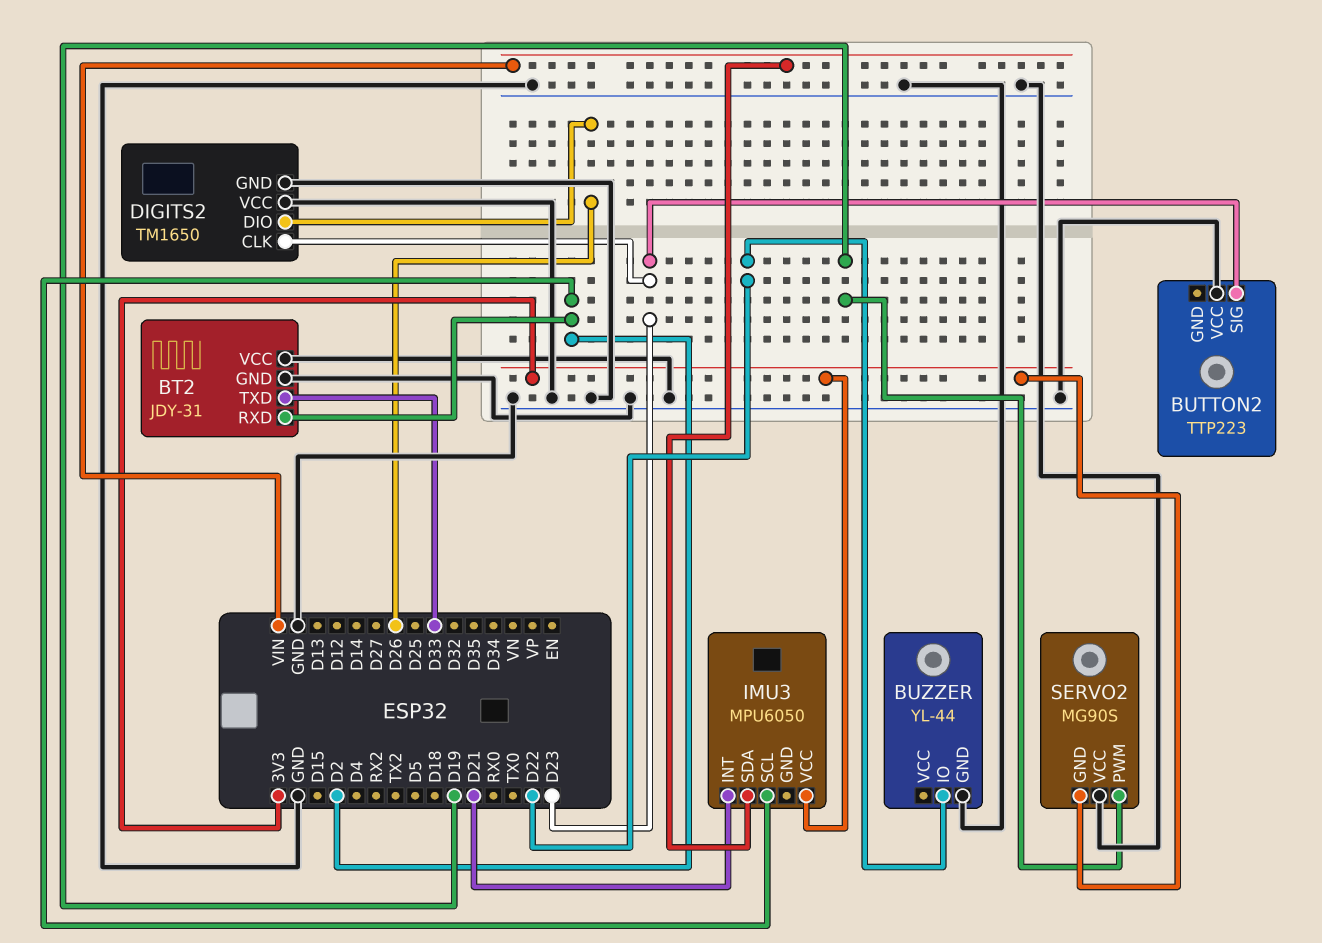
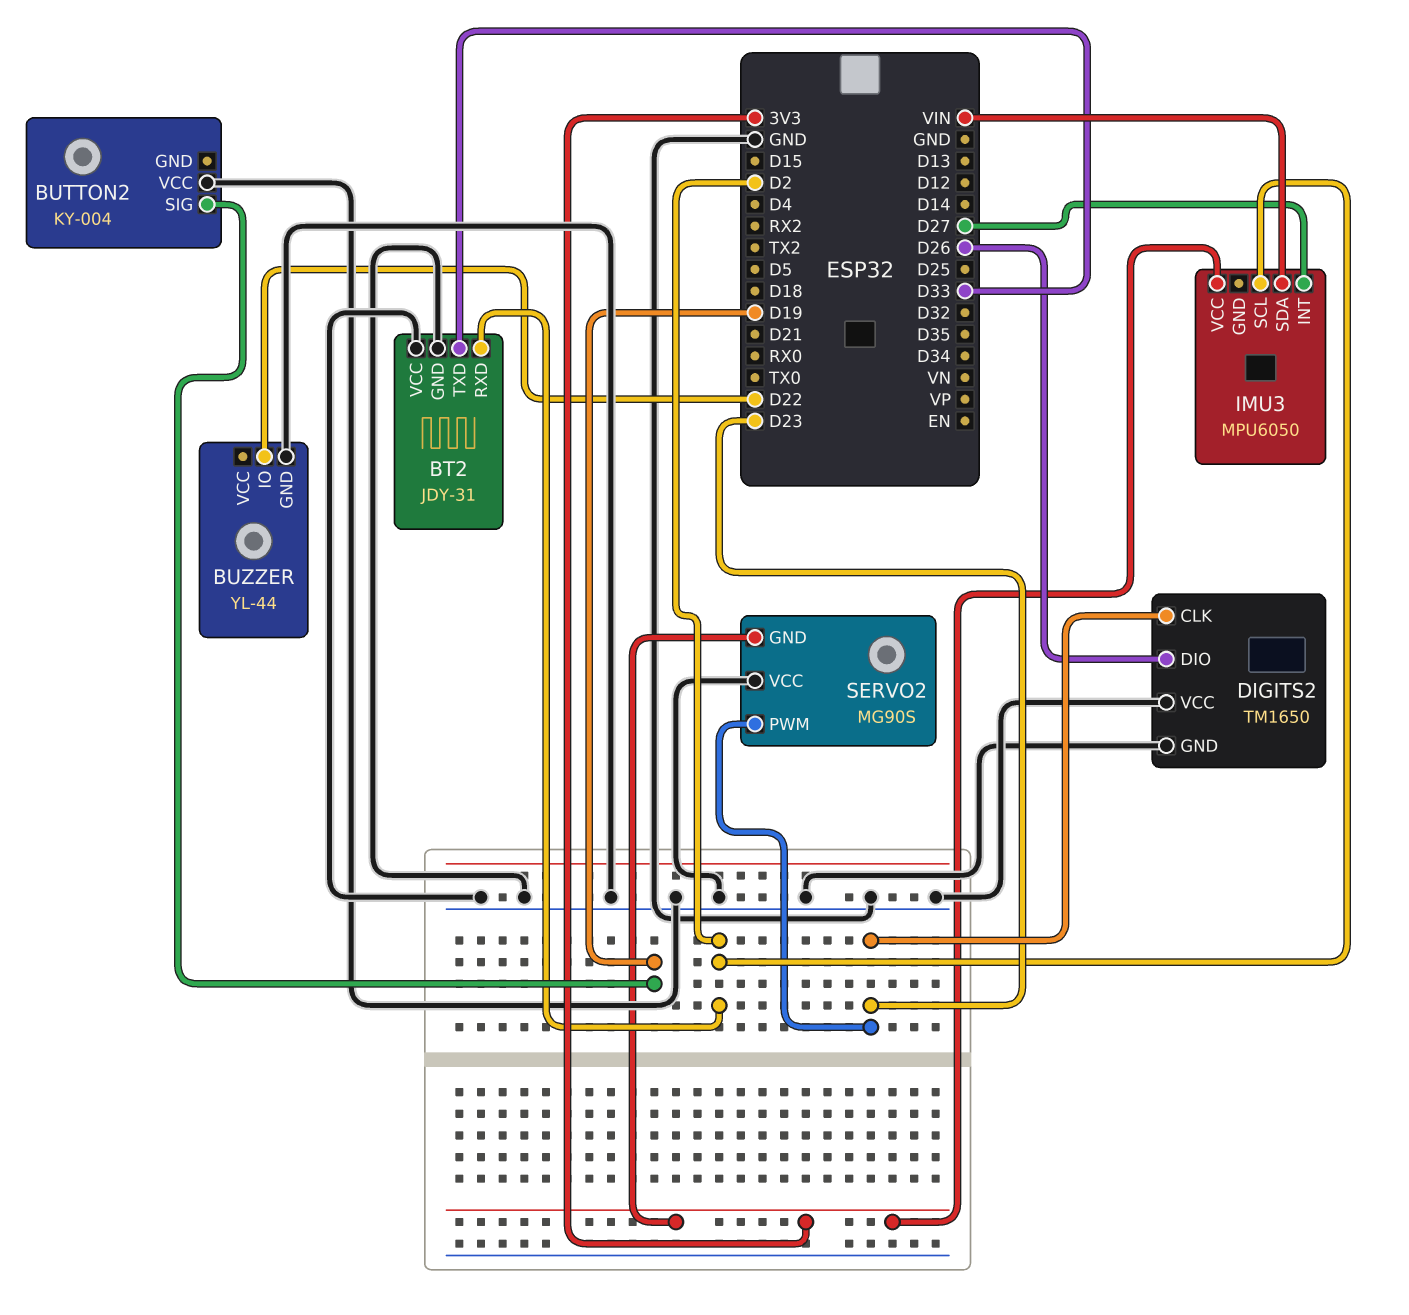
BUTTON2: TTP223 -> KY-004
BUTTON2 pin SIG: D23 -> D19
IMU3 pin INT: D21 -> D27
SERVO2 pin PWM: D19 -> D23

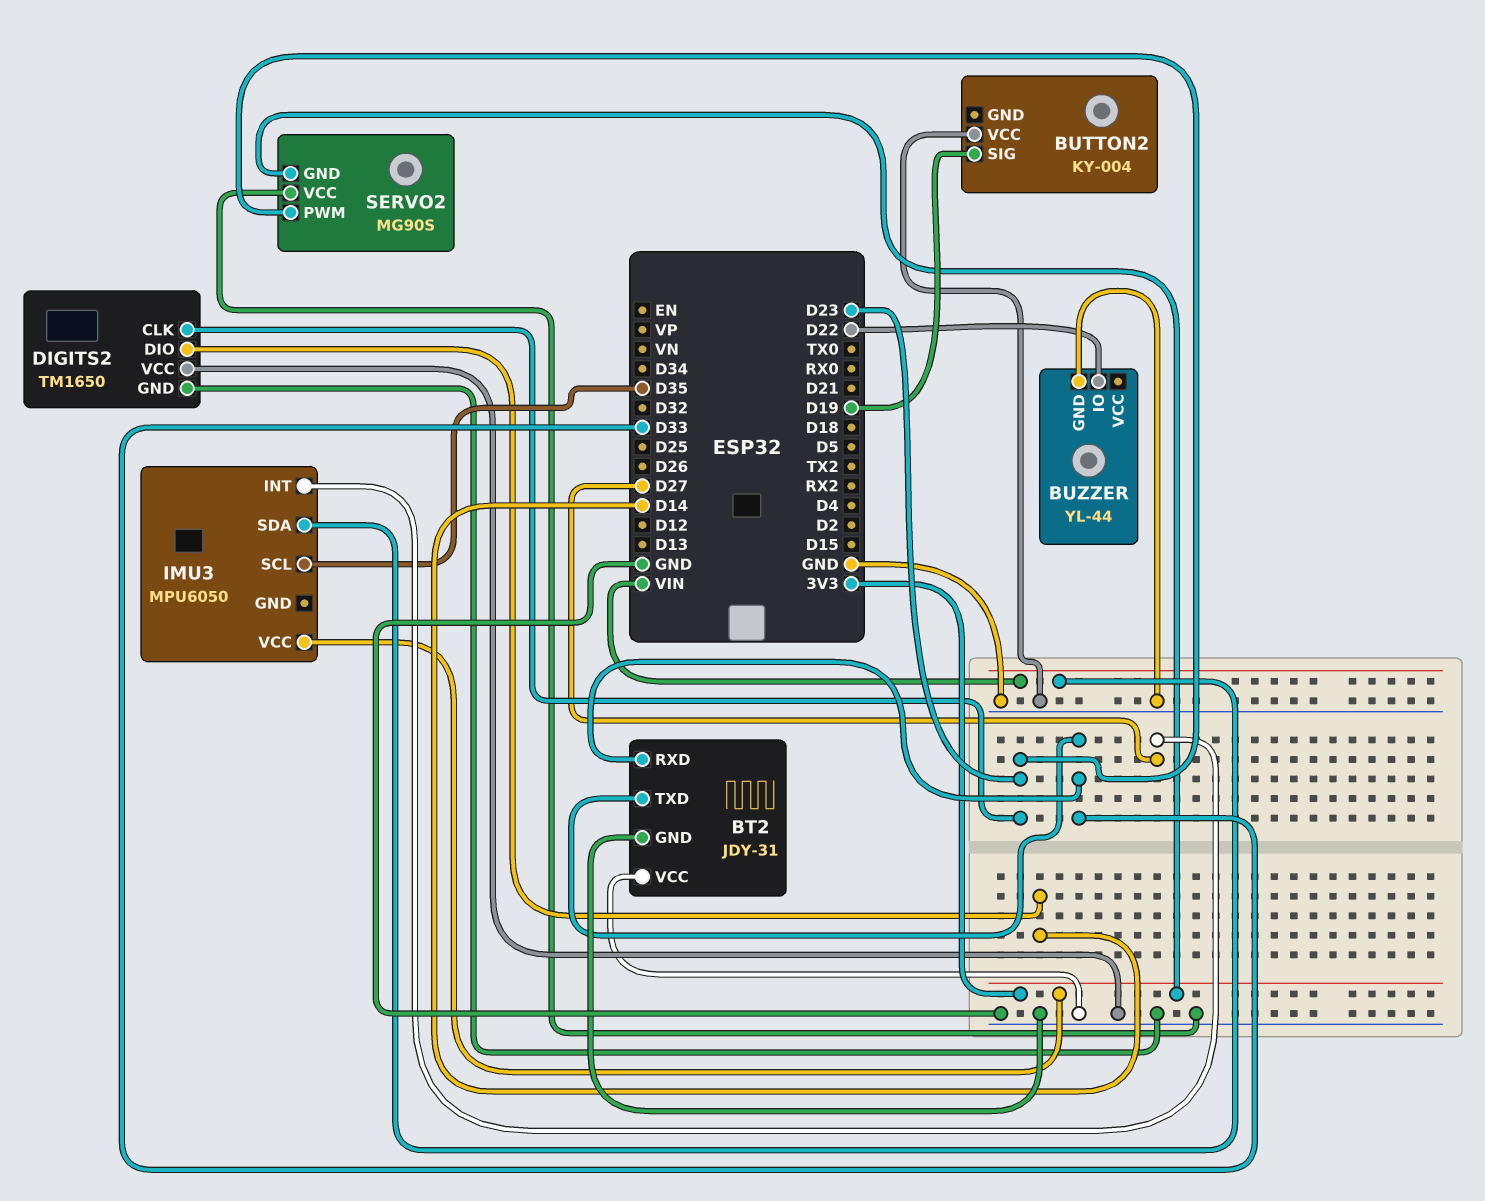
BT2 pin RXD: D2 -> D33
DIGITS2 pin DIO: D26 -> D14
IMU3 pin SCL: D2 -> D35

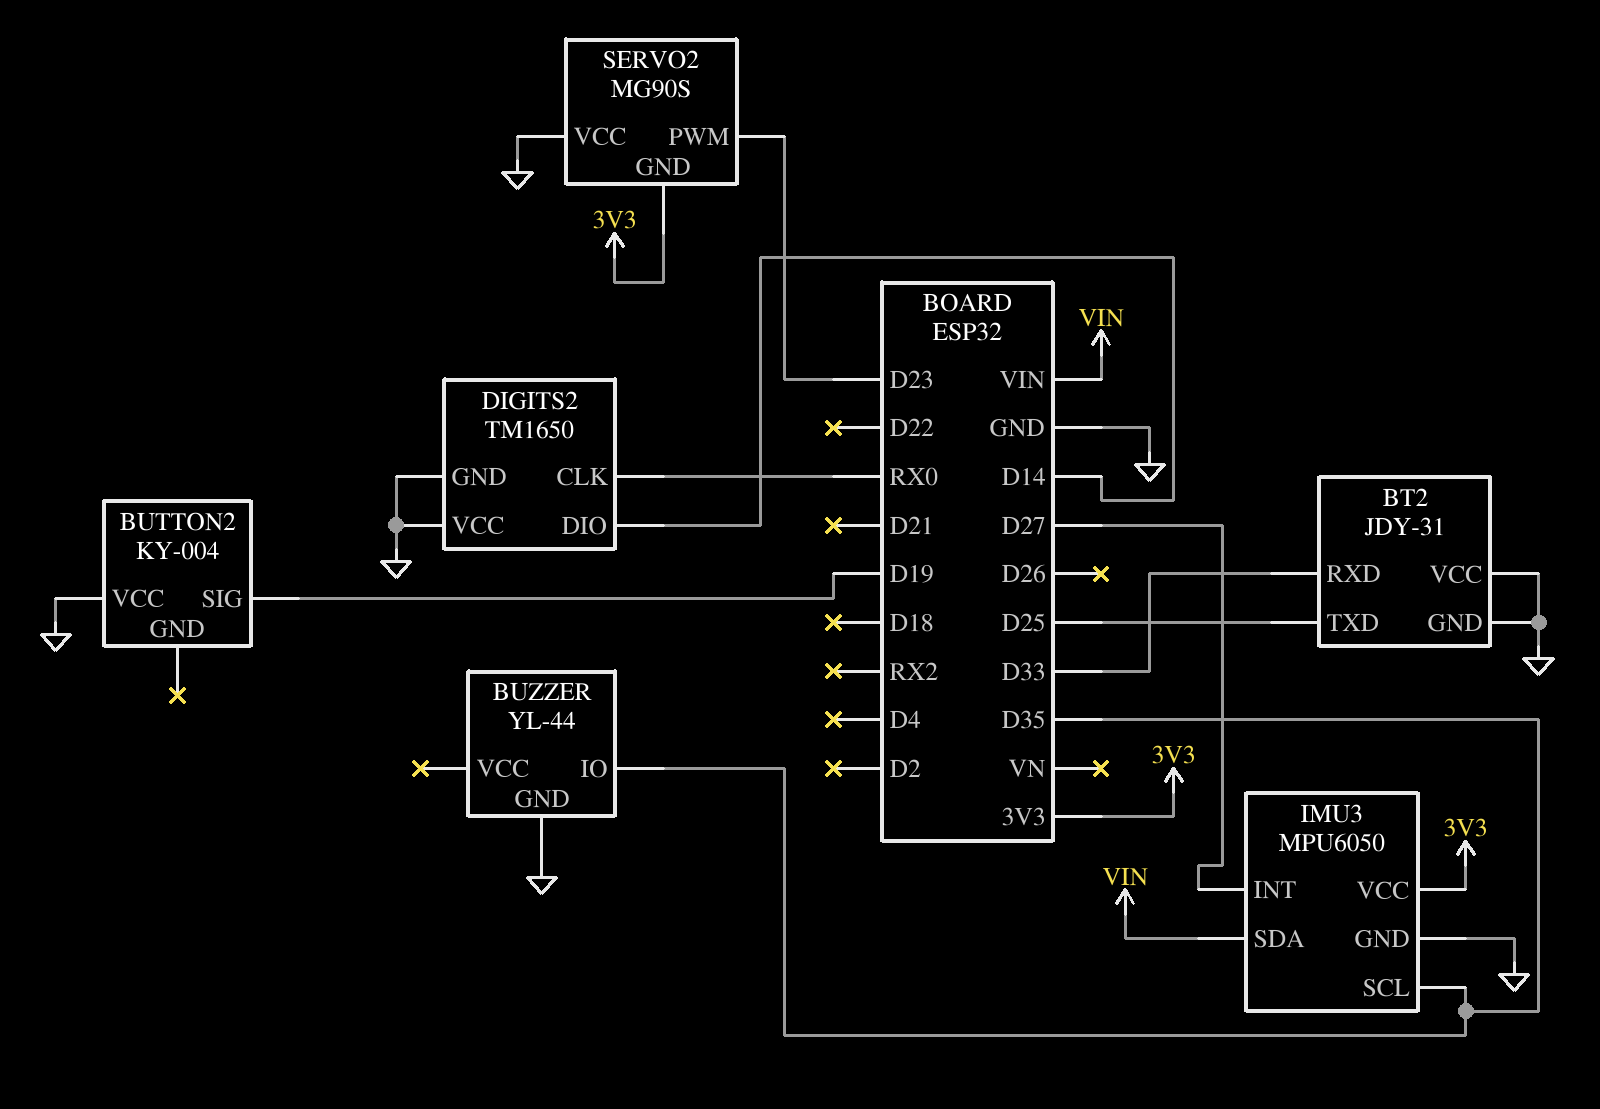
BT2 pin TXD: D33 -> D25
BUZZER pin IO: D22 -> D35
DIGITS2 pin CLK: D23 -> RX0
IMU3 pin GND: none -> GND

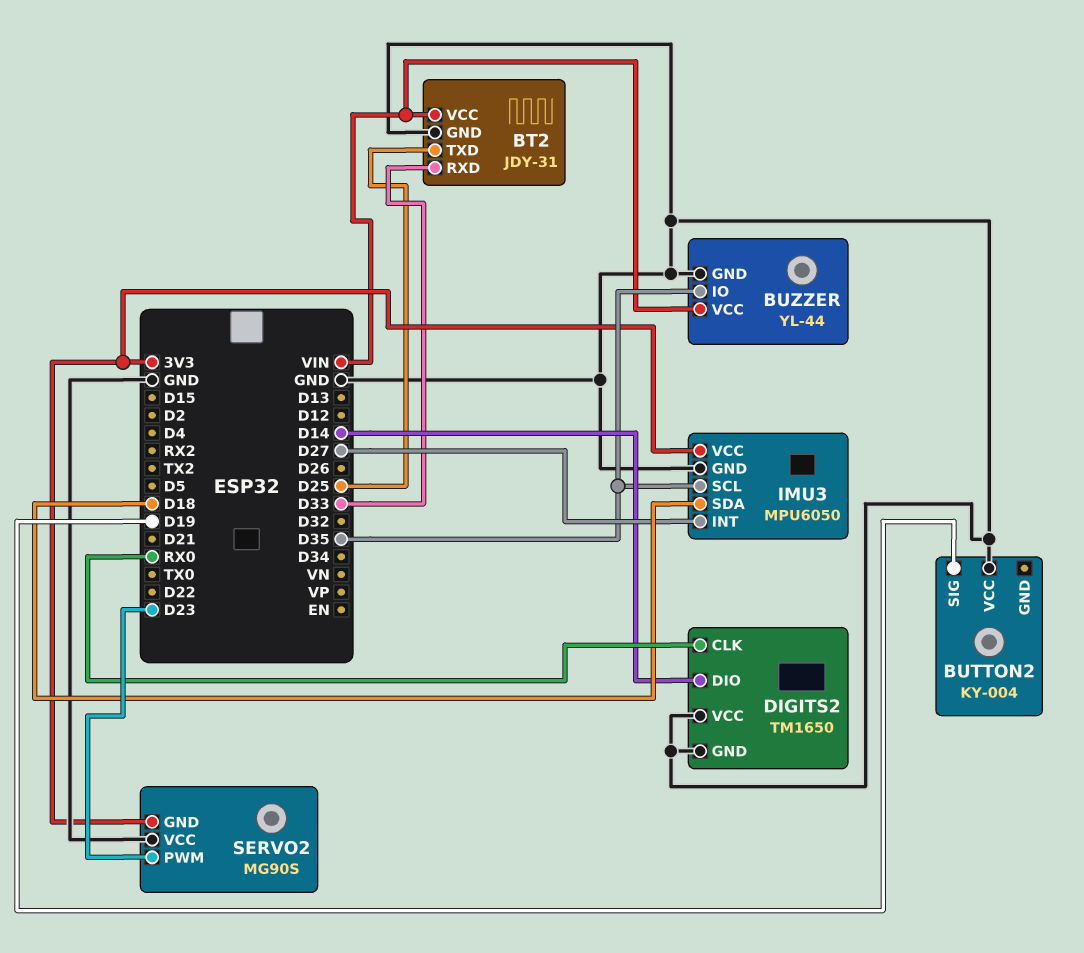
BT2 pin VCC: GND -> VIN
BUZZER pin VCC: none -> VIN
IMU3 pin SDA: VIN -> D18

